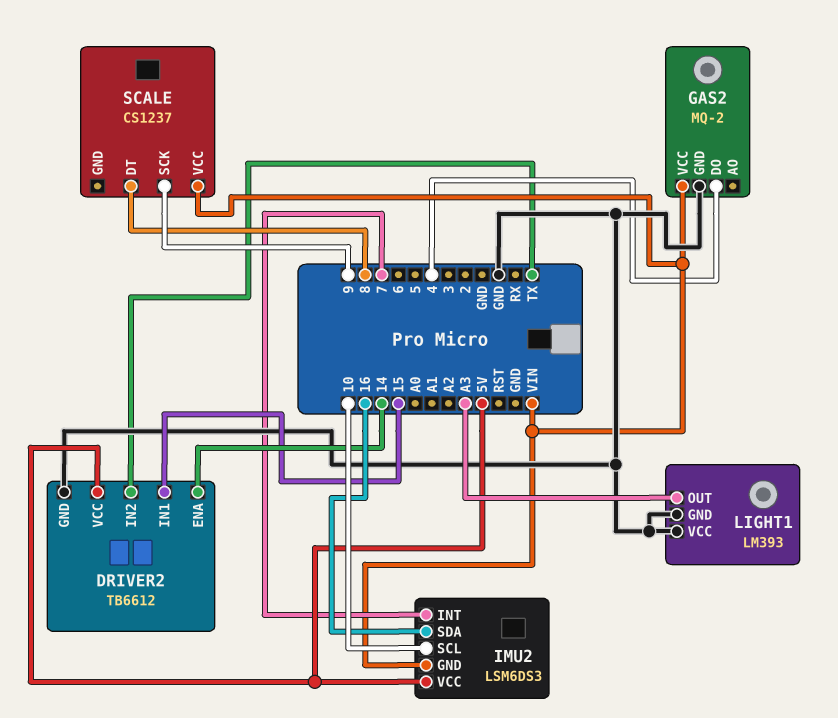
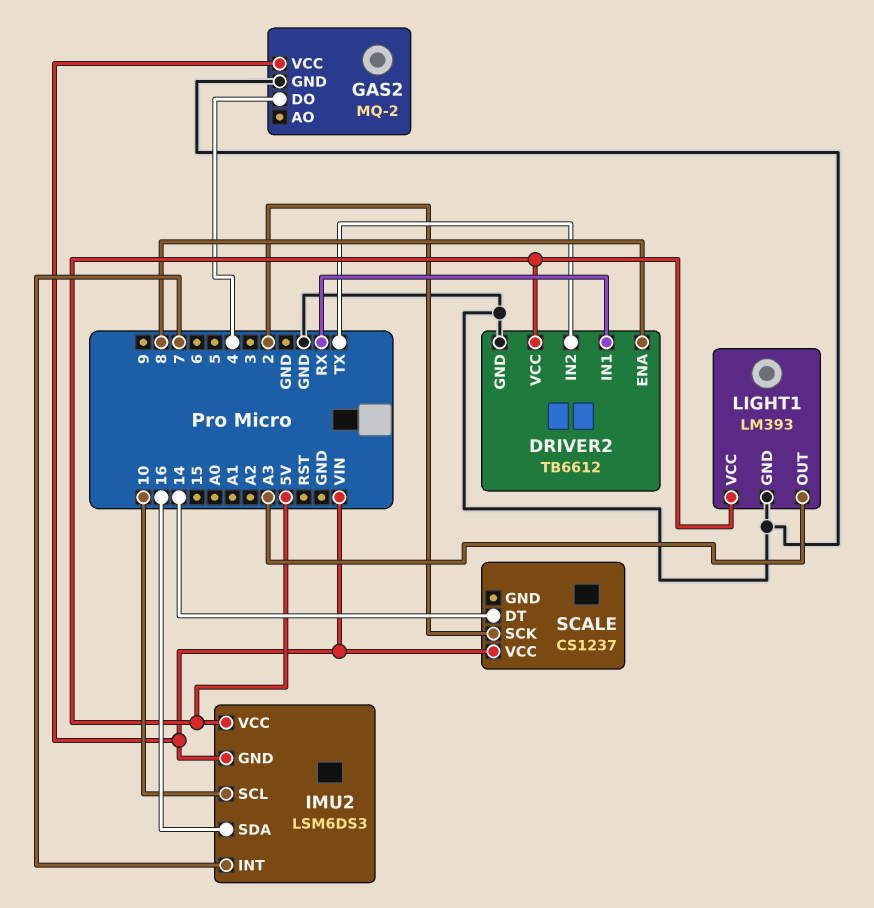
DRIVER2 pin ENA: 14 -> 8
DRIVER2 pin IN1: 15 -> RX
LIGHT1 pin VCC: GND -> 5V
SCALE pin DT: 8 -> 14
SCALE pin SCK: 9 -> 2

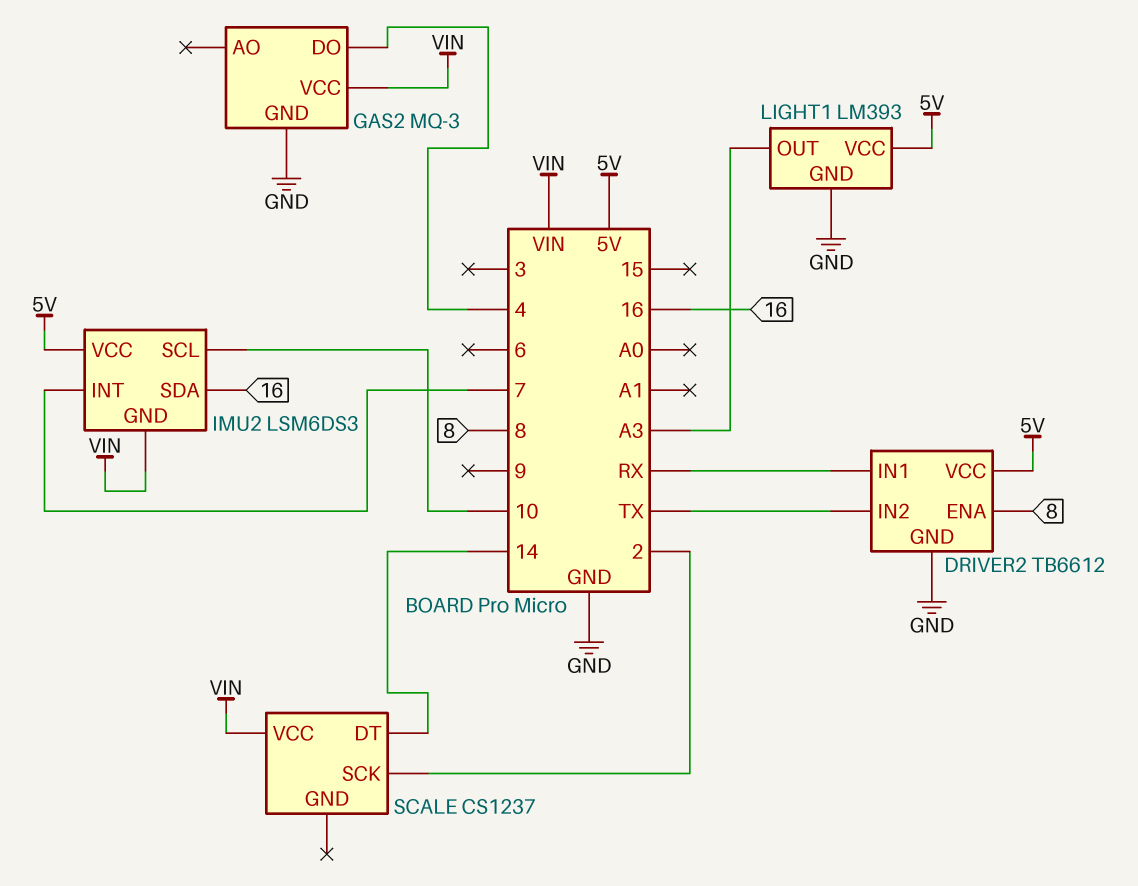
GAS2: MQ-2 -> MQ-3

